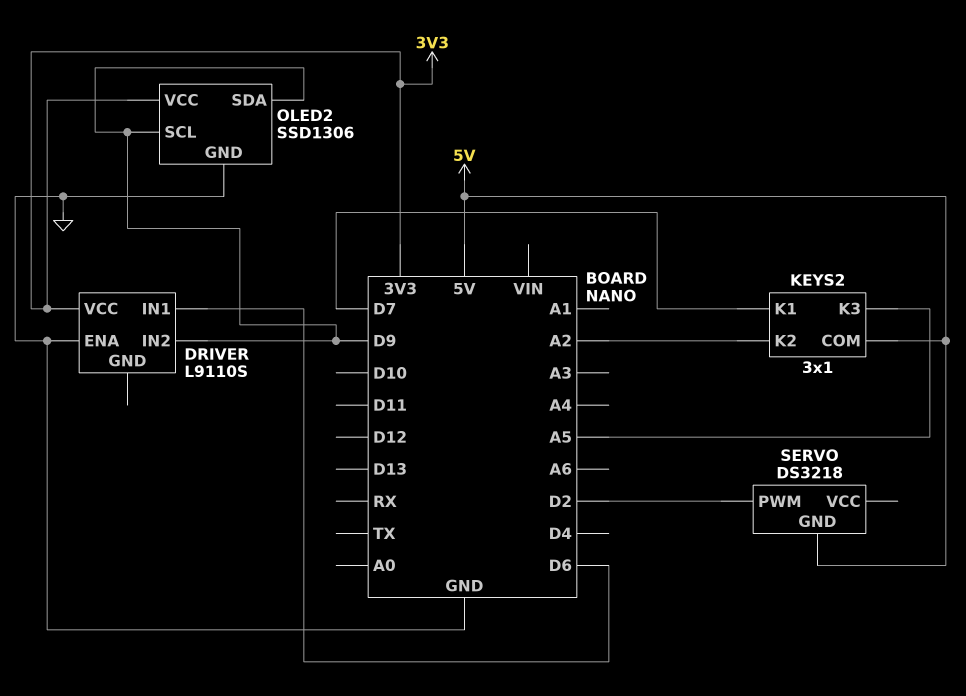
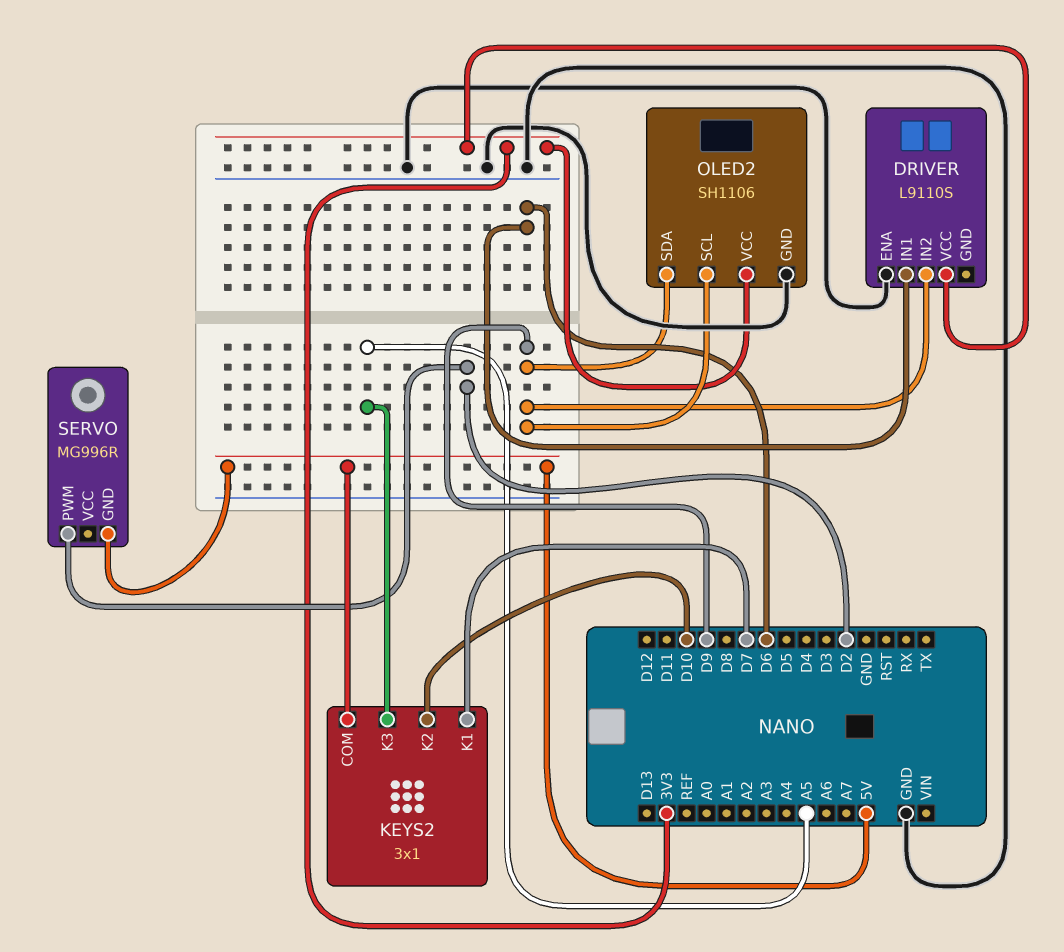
KEYS2 pin K2: A2 -> D10
OLED2: SSD1306 -> SH1106
SERVO: DS3218 -> MG996R

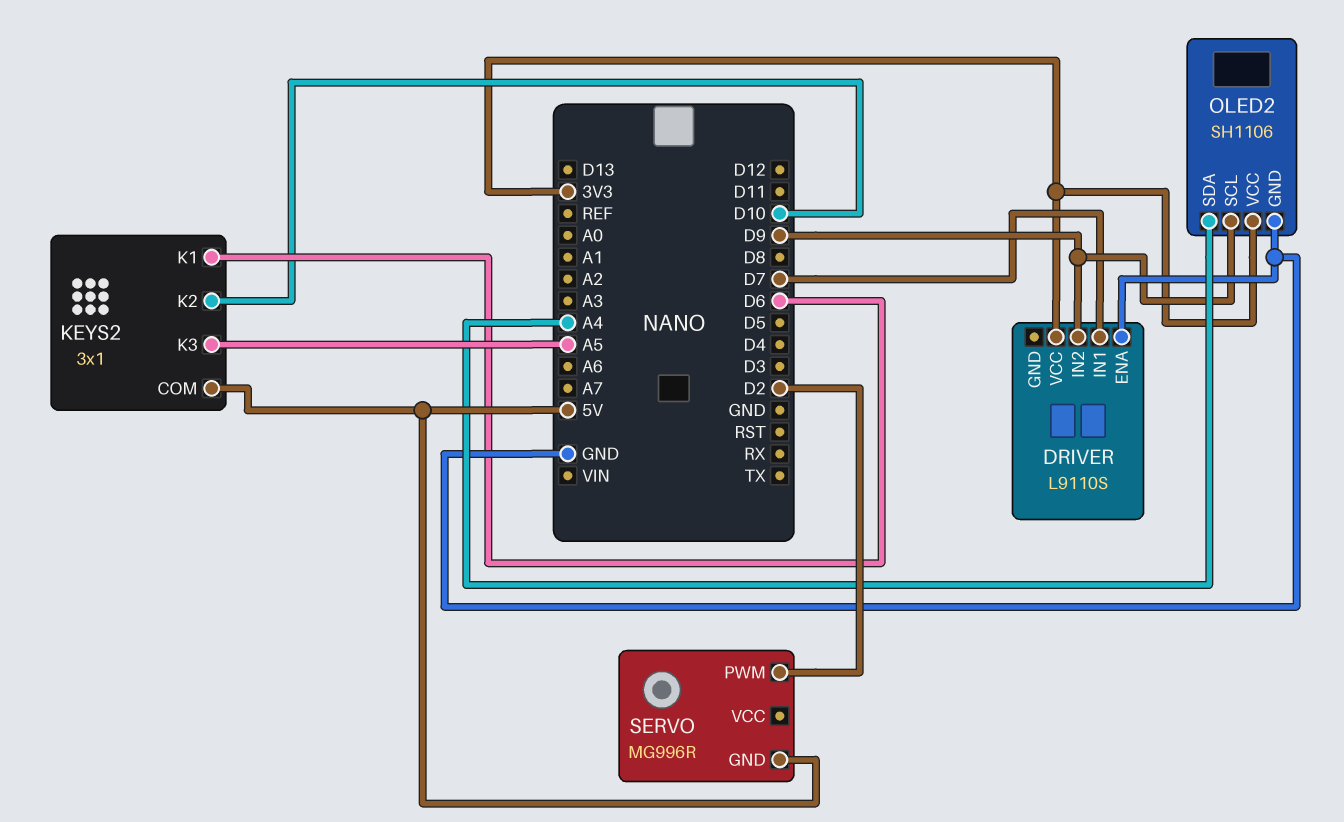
DRIVER pin IN1: D6 -> D7
KEYS2 pin K1: D7 -> D6
OLED2 pin SDA: D9 -> A4

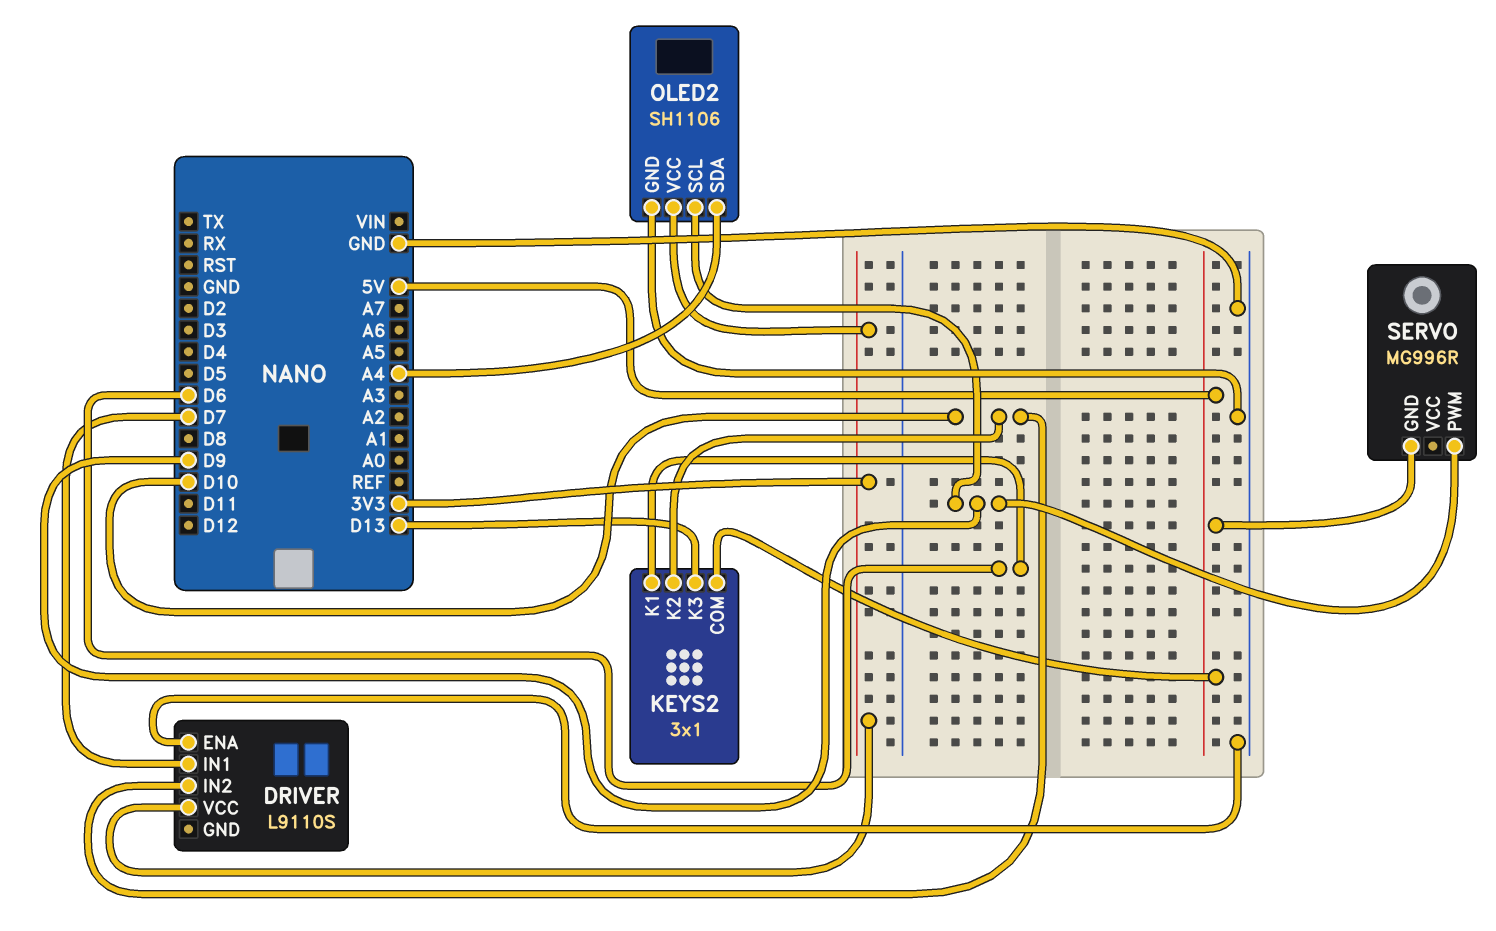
DRIVER pin IN2: D9 -> D10
KEYS2 pin K3: A5 -> D13
SERVO pin PWM: D2 -> D9

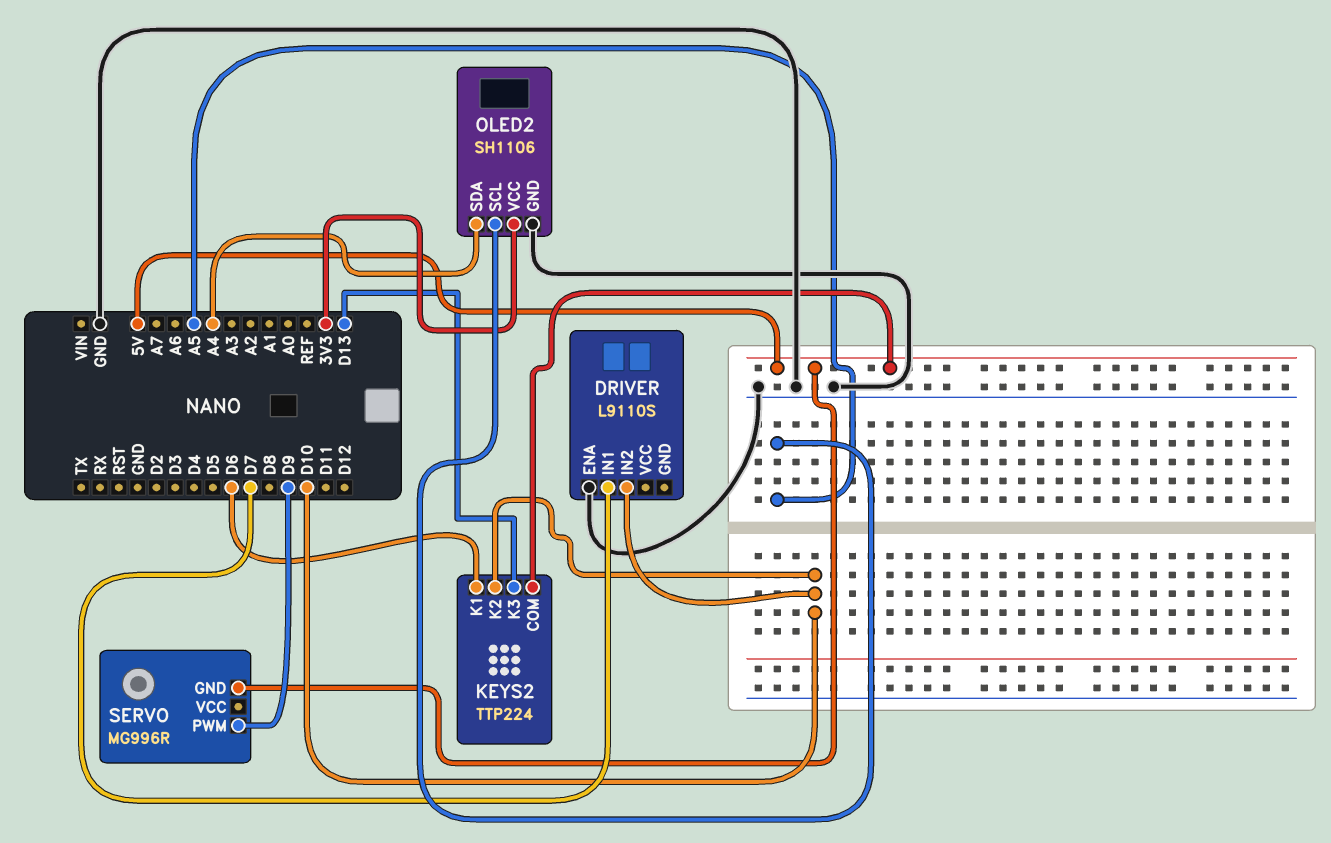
DRIVER pin VCC: 3V3 -> none
KEYS2: 3x1 -> TTP224
OLED2 pin SCL: D9 -> A5

